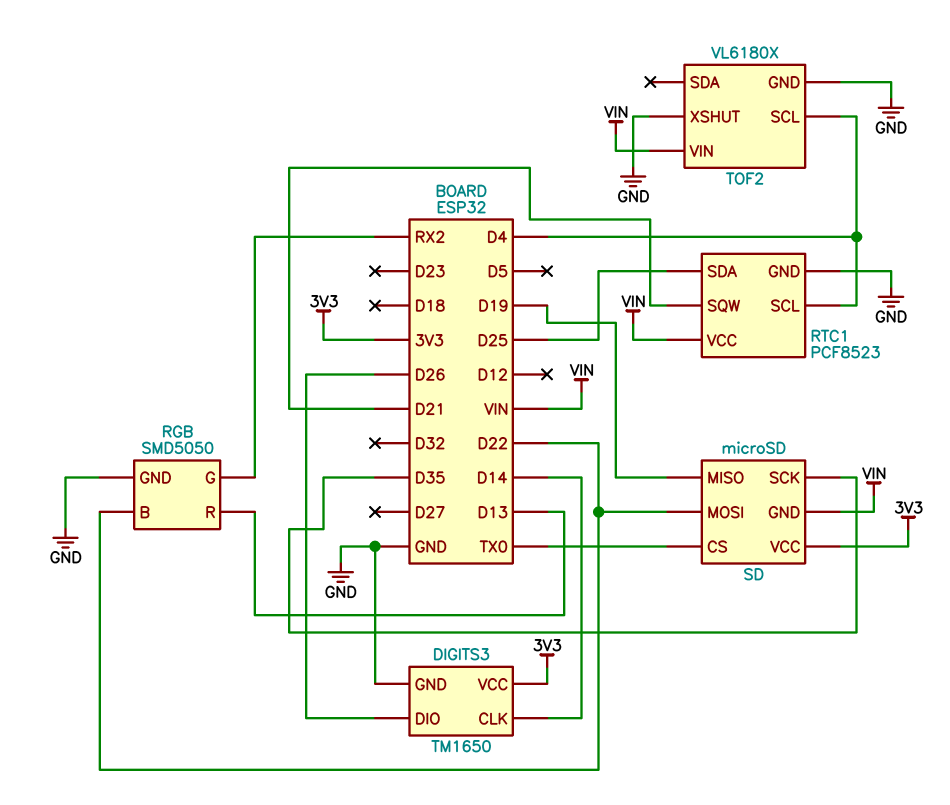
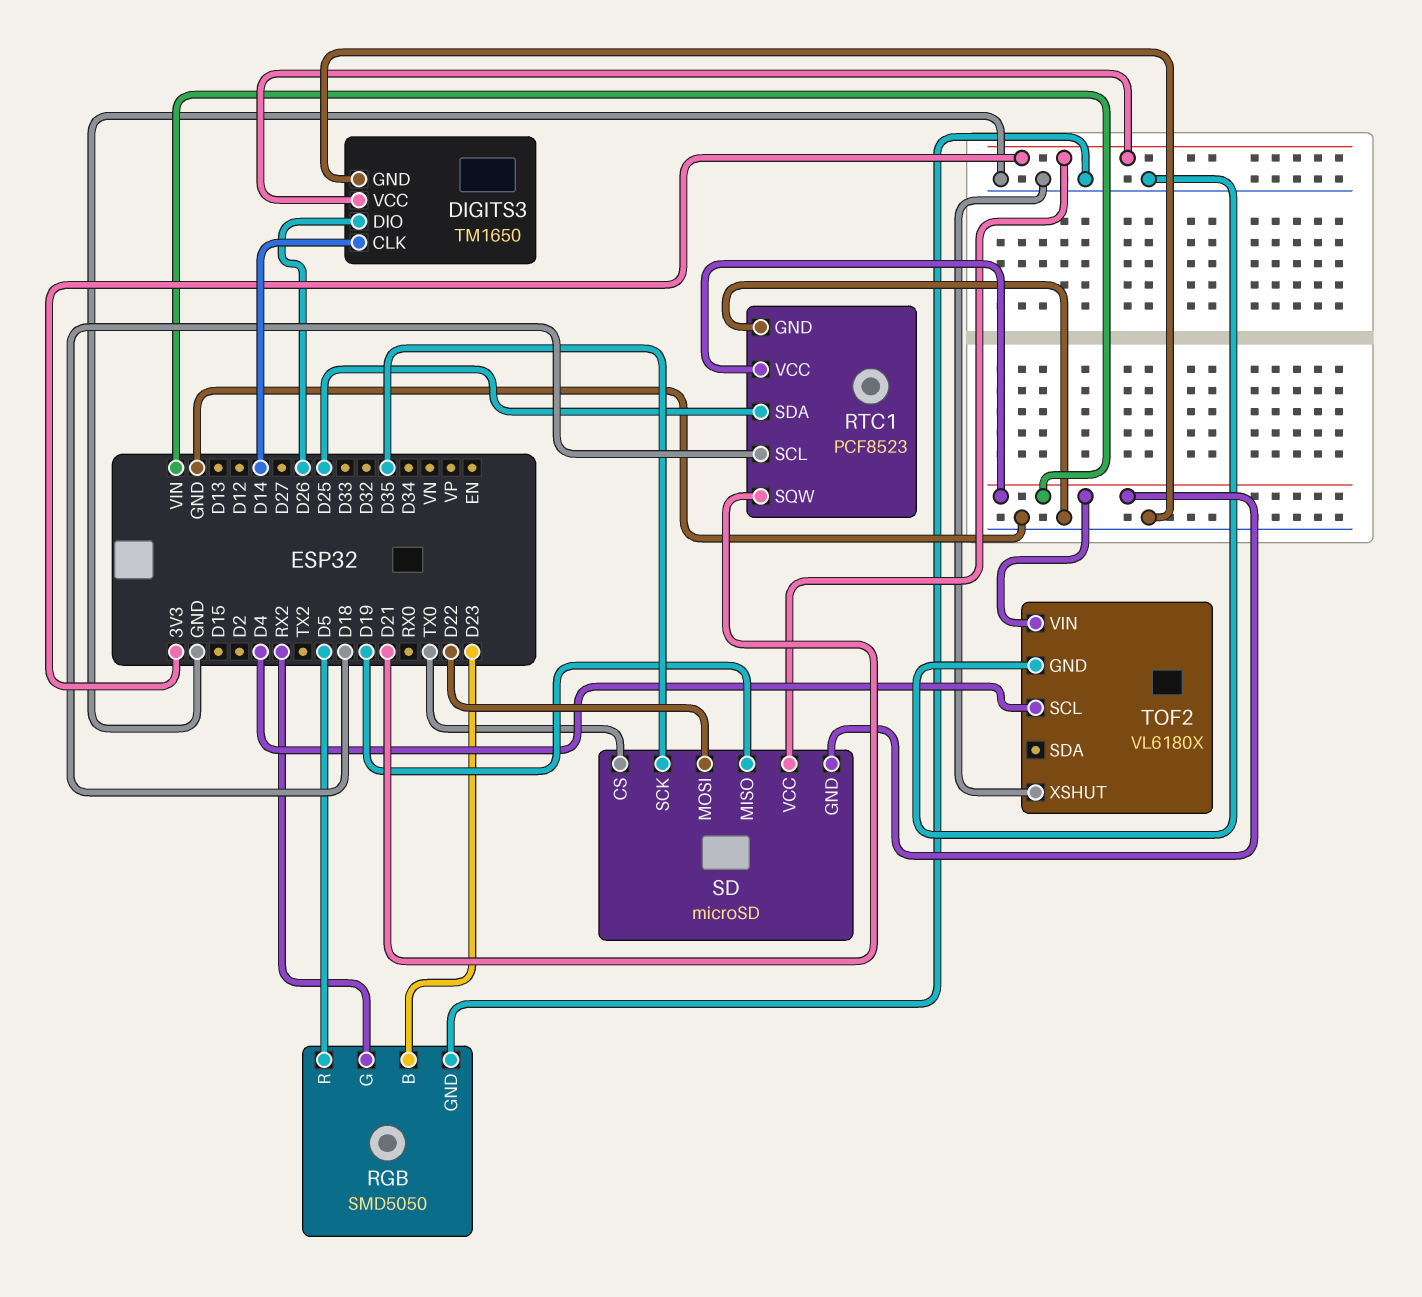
RGB pin B: D22 -> D23
RGB pin R: D13 -> D5
RTC1 pin SCL: D4 -> D18

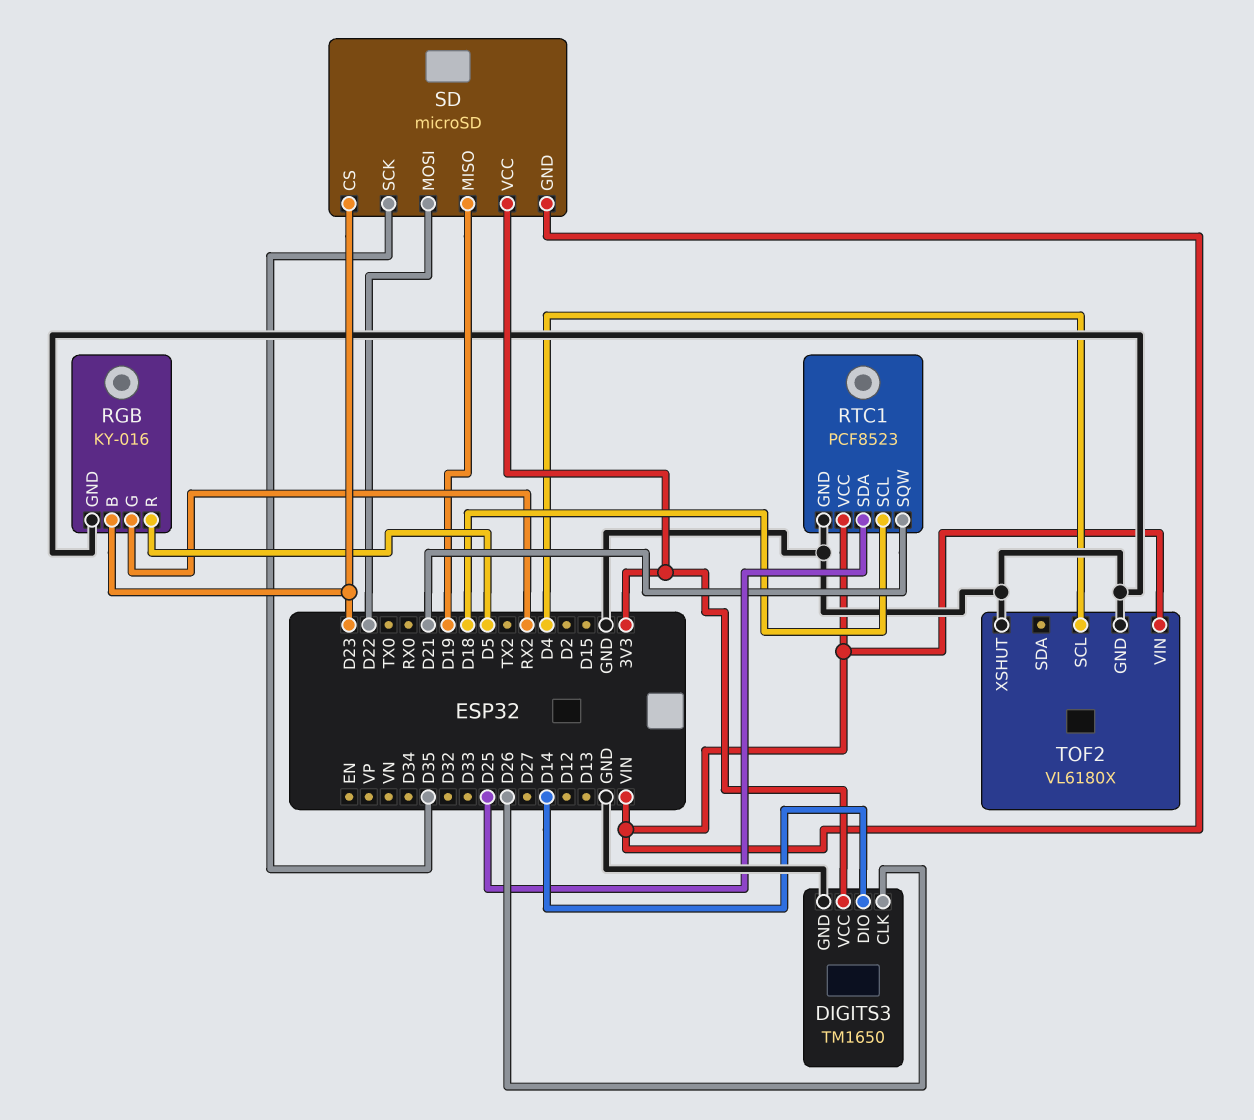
DIGITS3 pin CLK: D14 -> D26
DIGITS3 pin DIO: D26 -> D14
RGB: SMD5050 -> KY-016
SD pin CS: TX0 -> D23

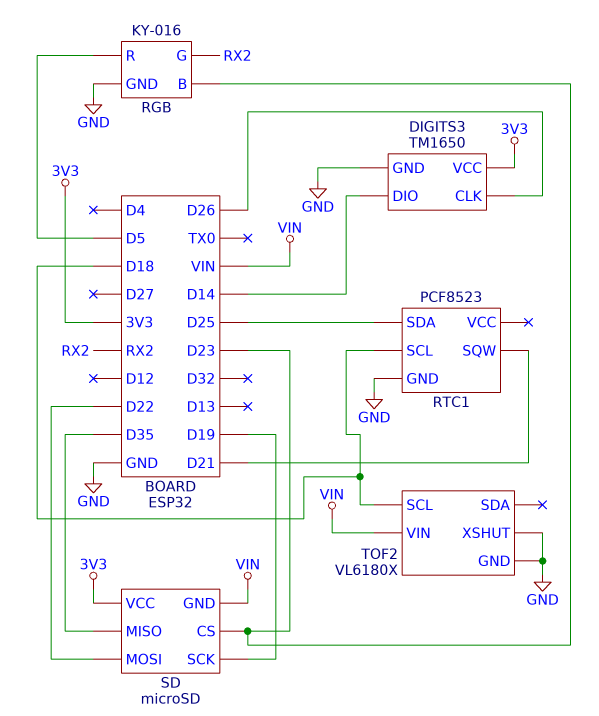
RTC1 pin VCC: VIN -> none
SD pin MISO: D19 -> D35
SD pin SCK: D35 -> D19
TOF2 pin SCL: D4 -> D18

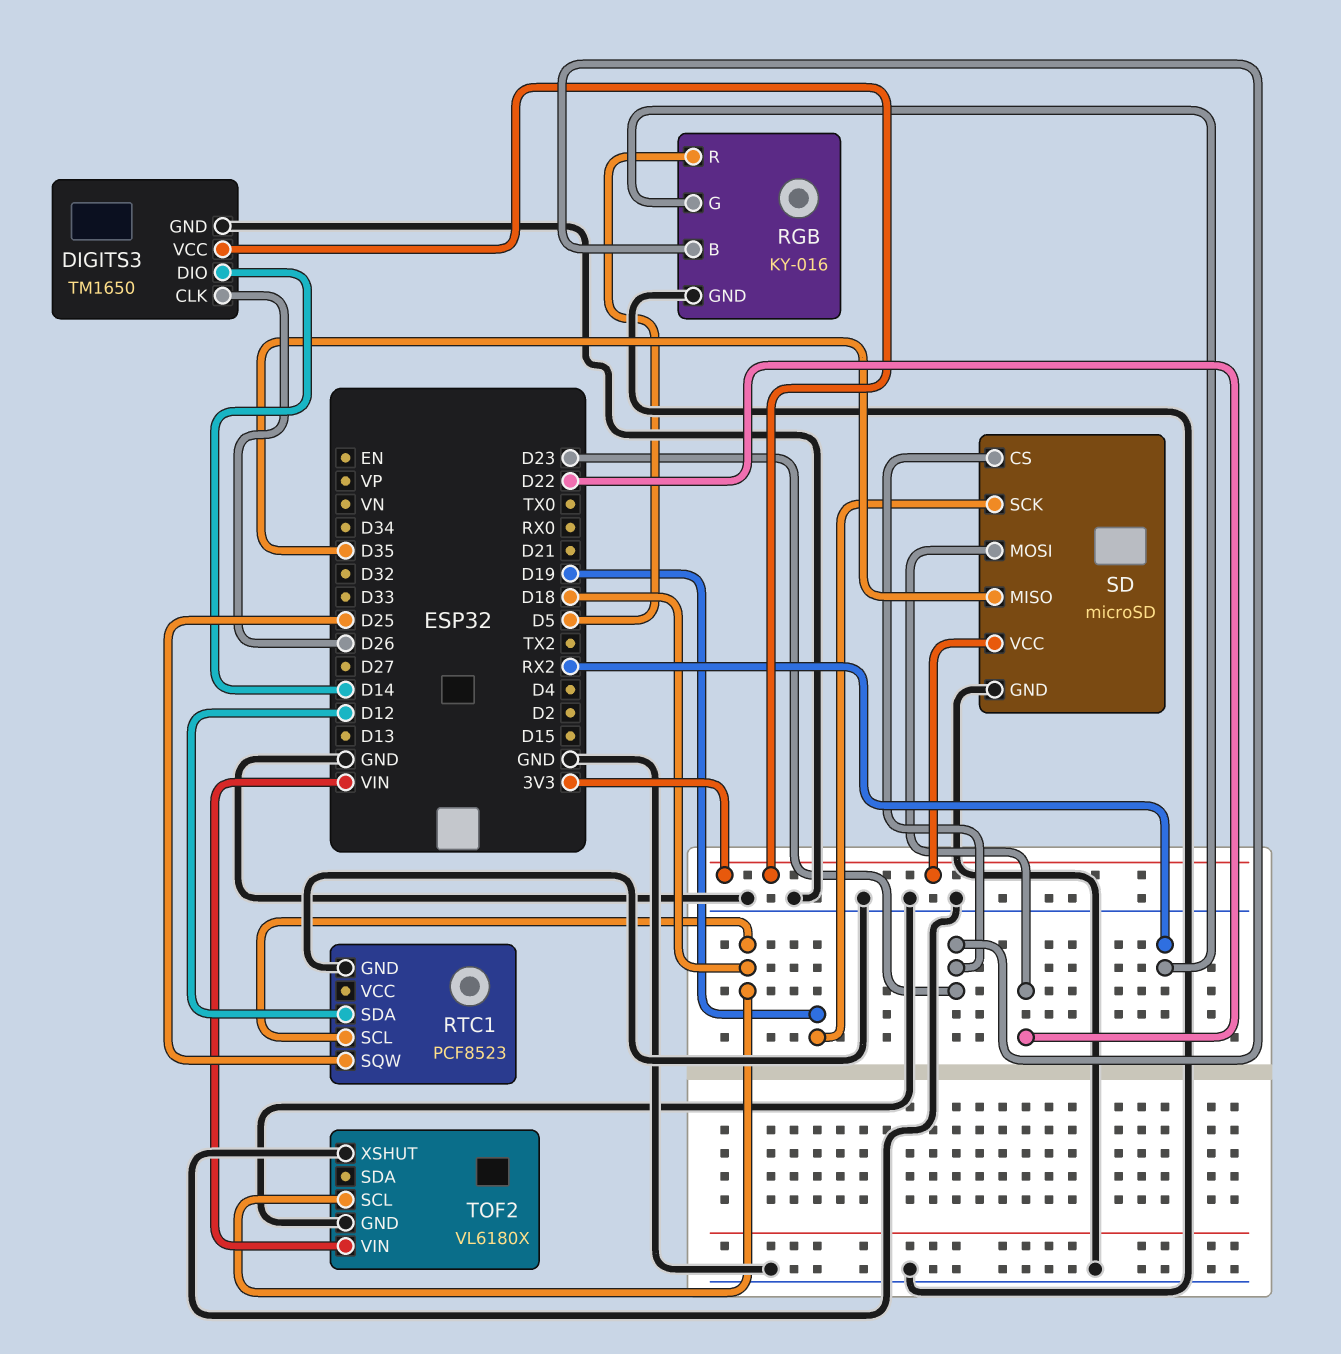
RTC1 pin SDA: D25 -> D12
RTC1 pin SQW: D21 -> D25
SD pin GND: VIN -> GND

